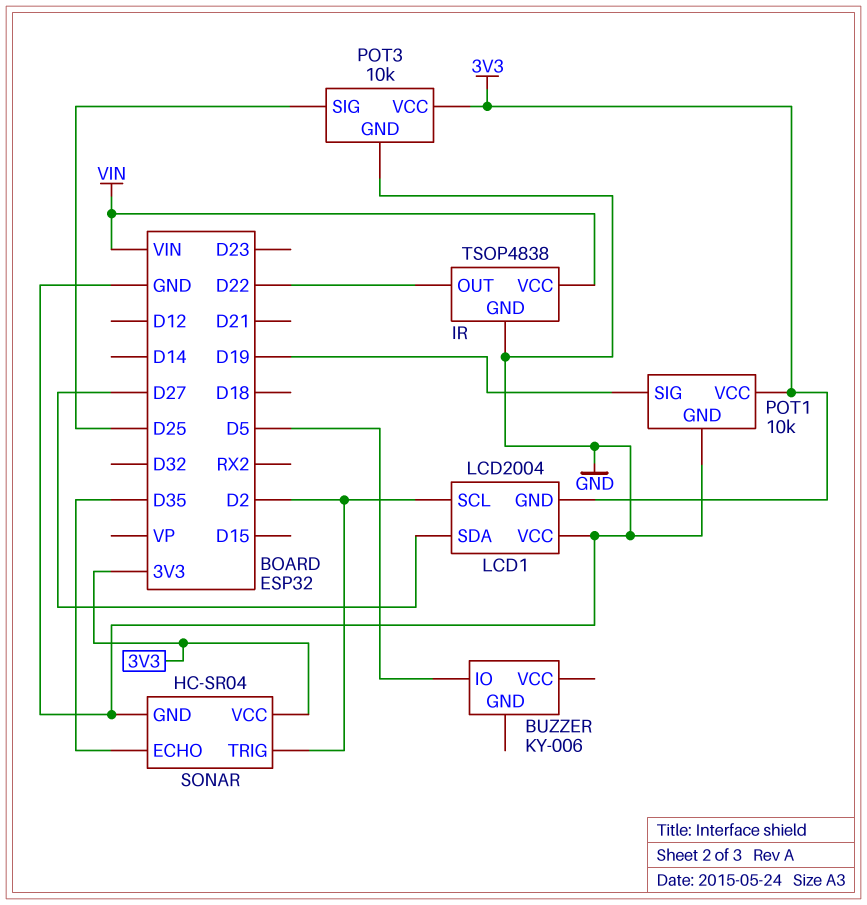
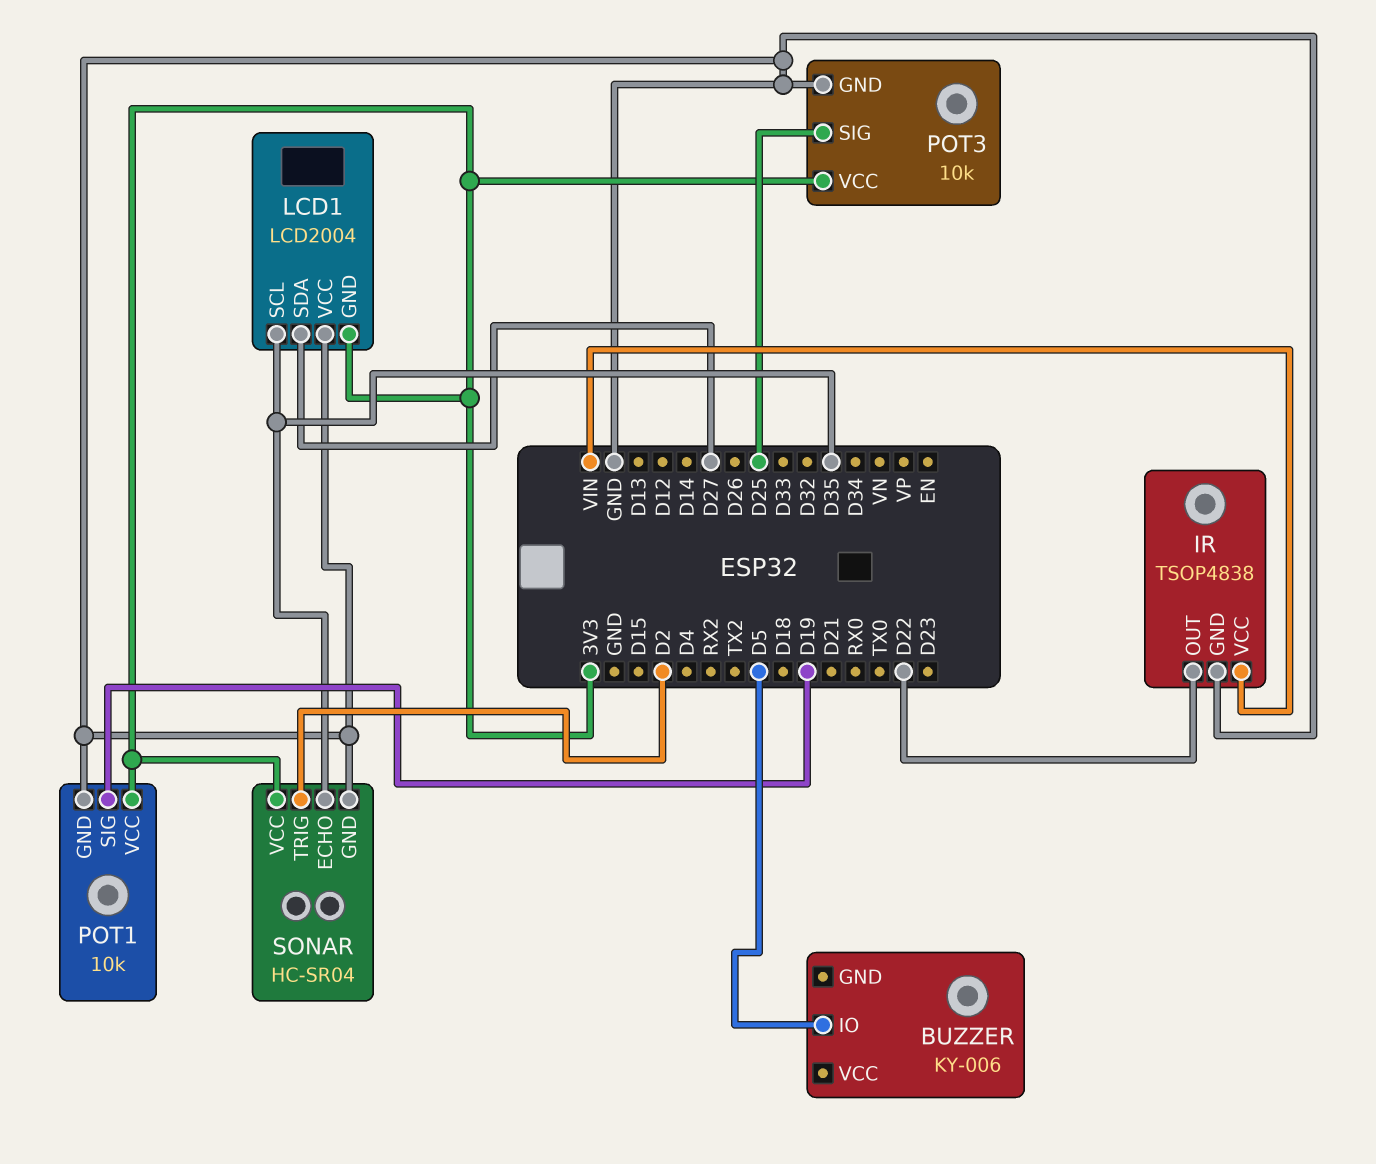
LCD1 pin SCL: D2 -> D35

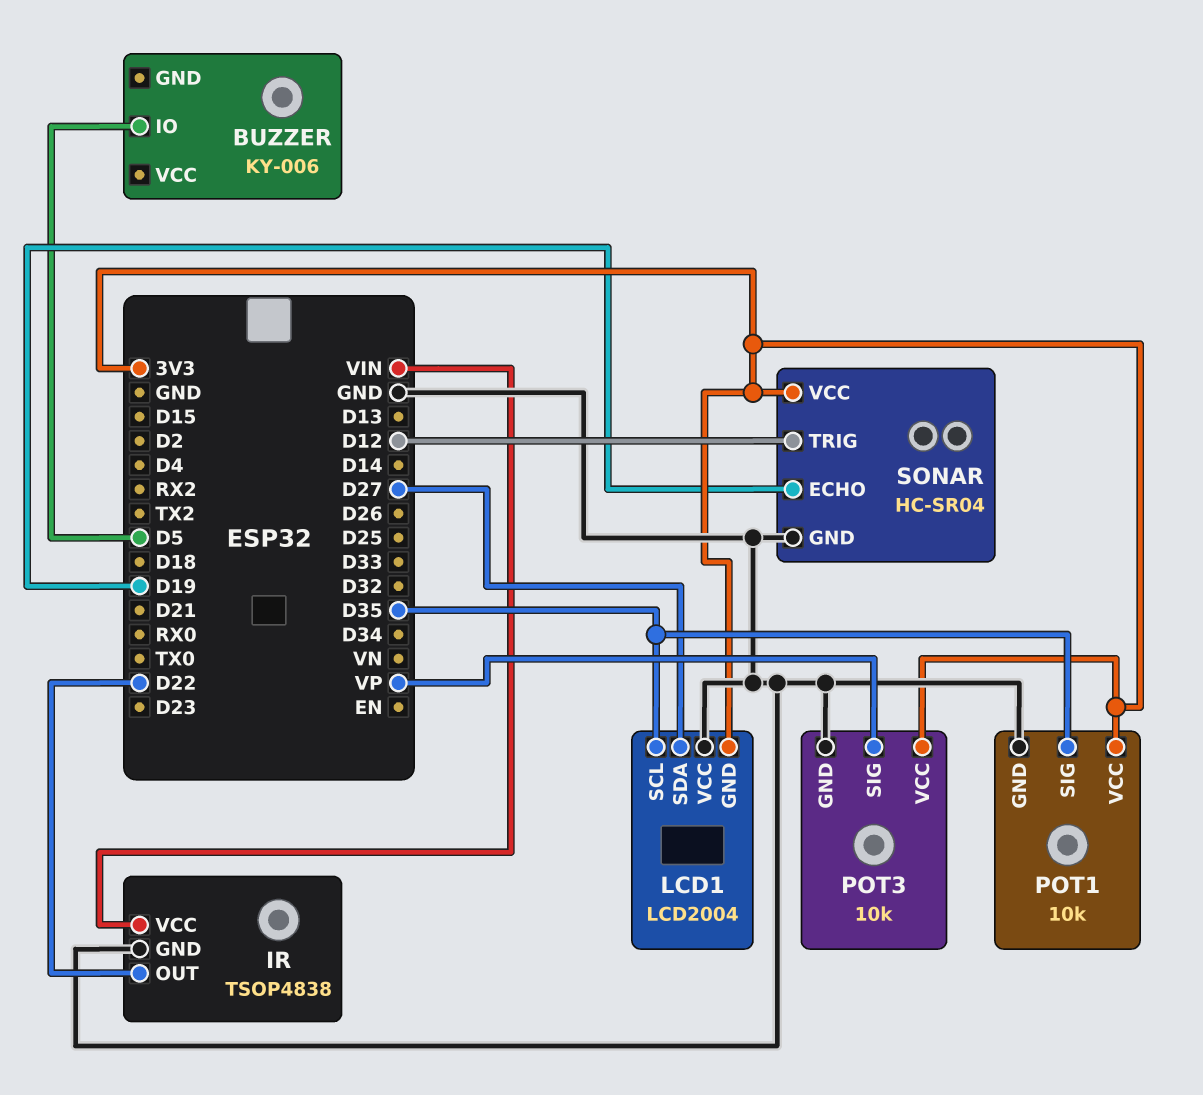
POT1 pin SIG: D19 -> D35
POT3 pin SIG: D25 -> VP
SONAR pin ECHO: D35 -> D19
SONAR pin TRIG: D2 -> D12

